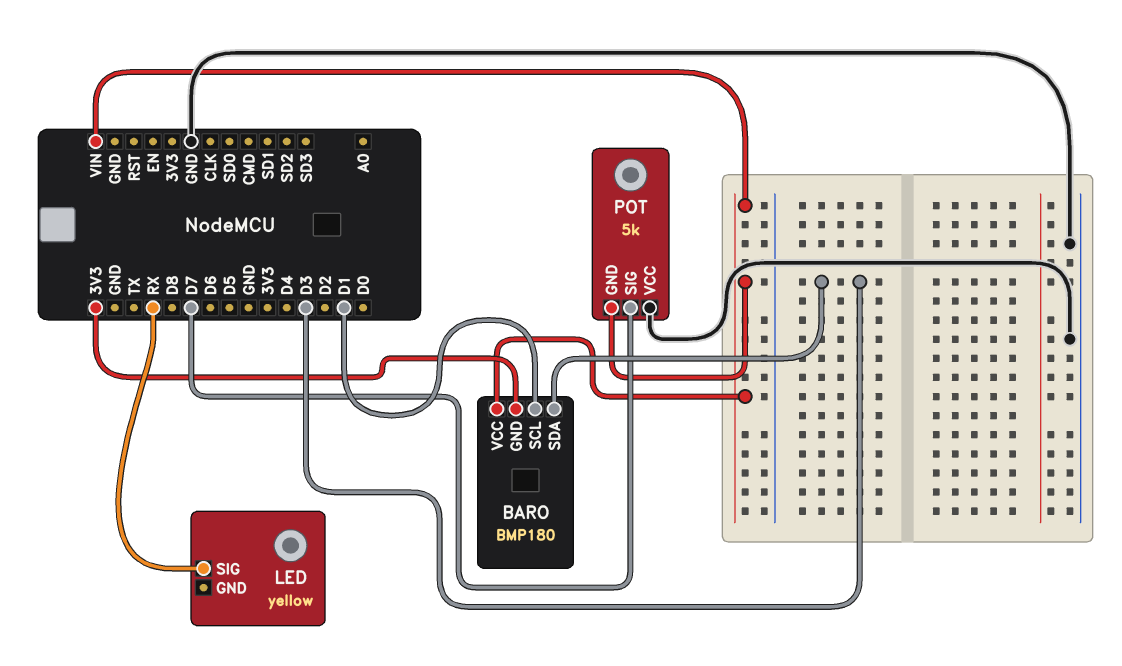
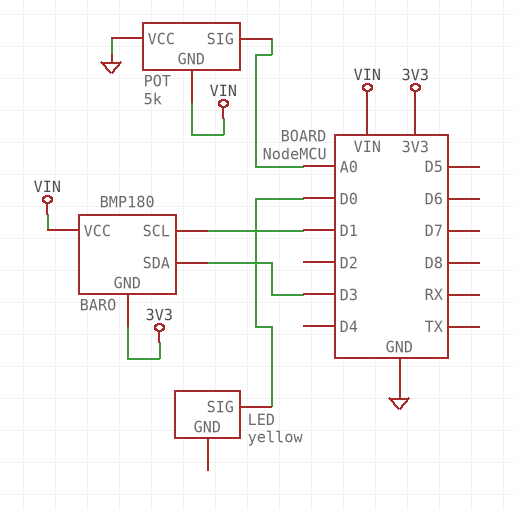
LED pin SIG: RX -> D0
POT pin SIG: D7 -> A0

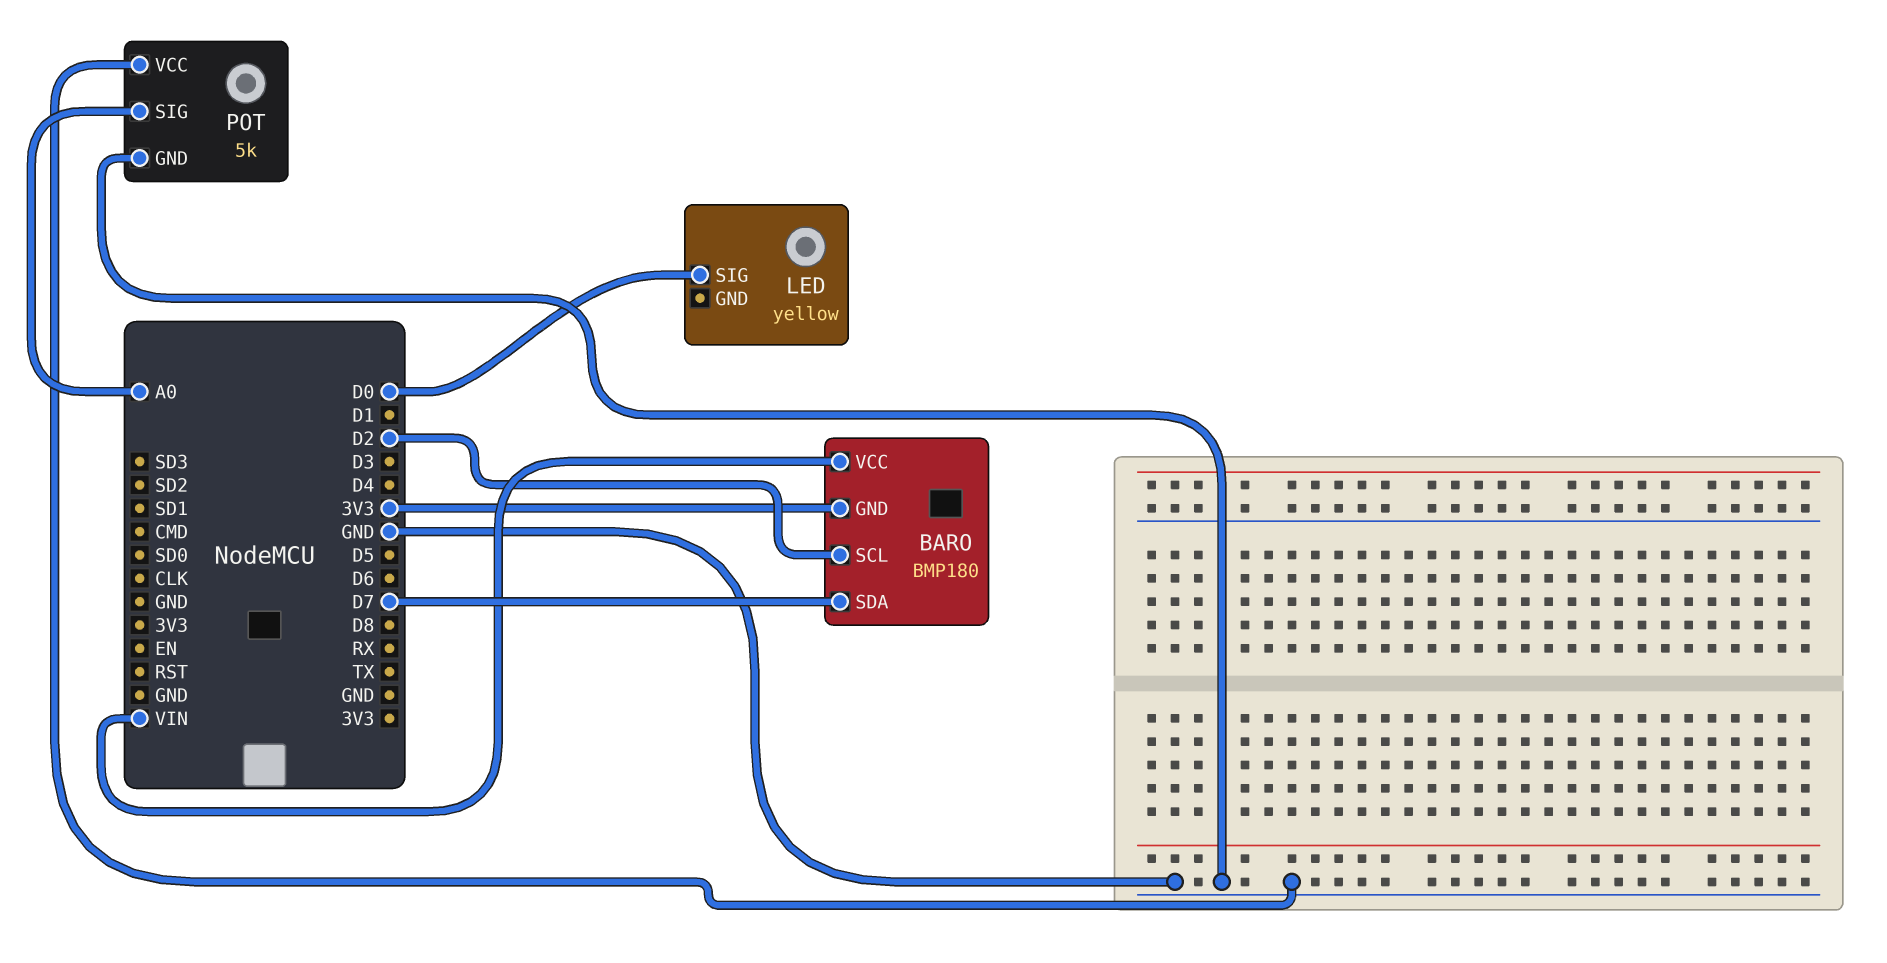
BARO pin SCL: D1 -> D2
BARO pin SDA: D3 -> D7
POT pin GND: VIN -> GND

